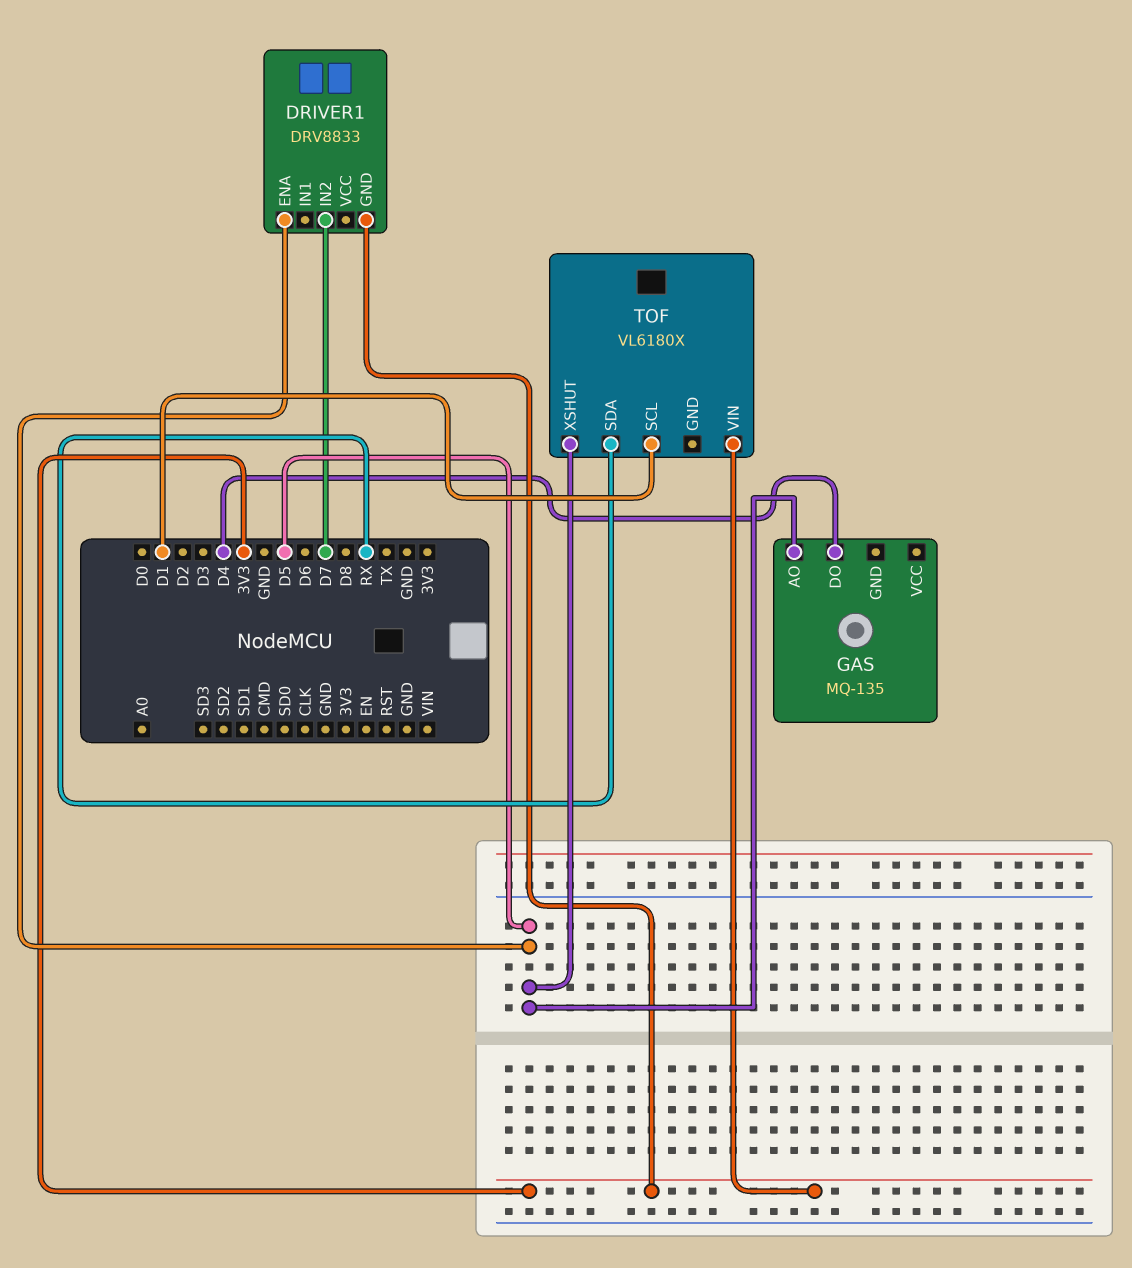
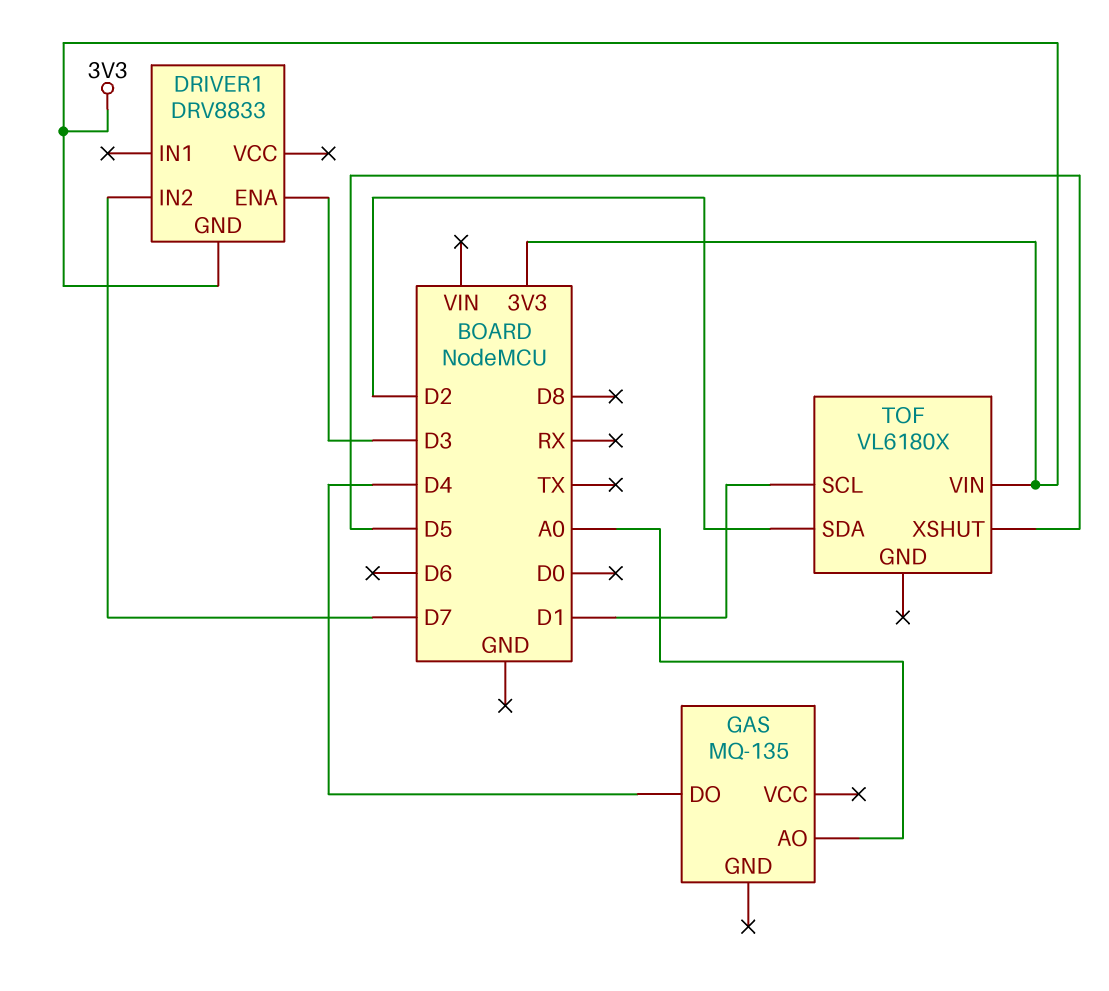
DRIVER1 pin ENA: D5 -> D3
GAS pin AO: D5 -> A0
TOF pin SDA: RX -> D2

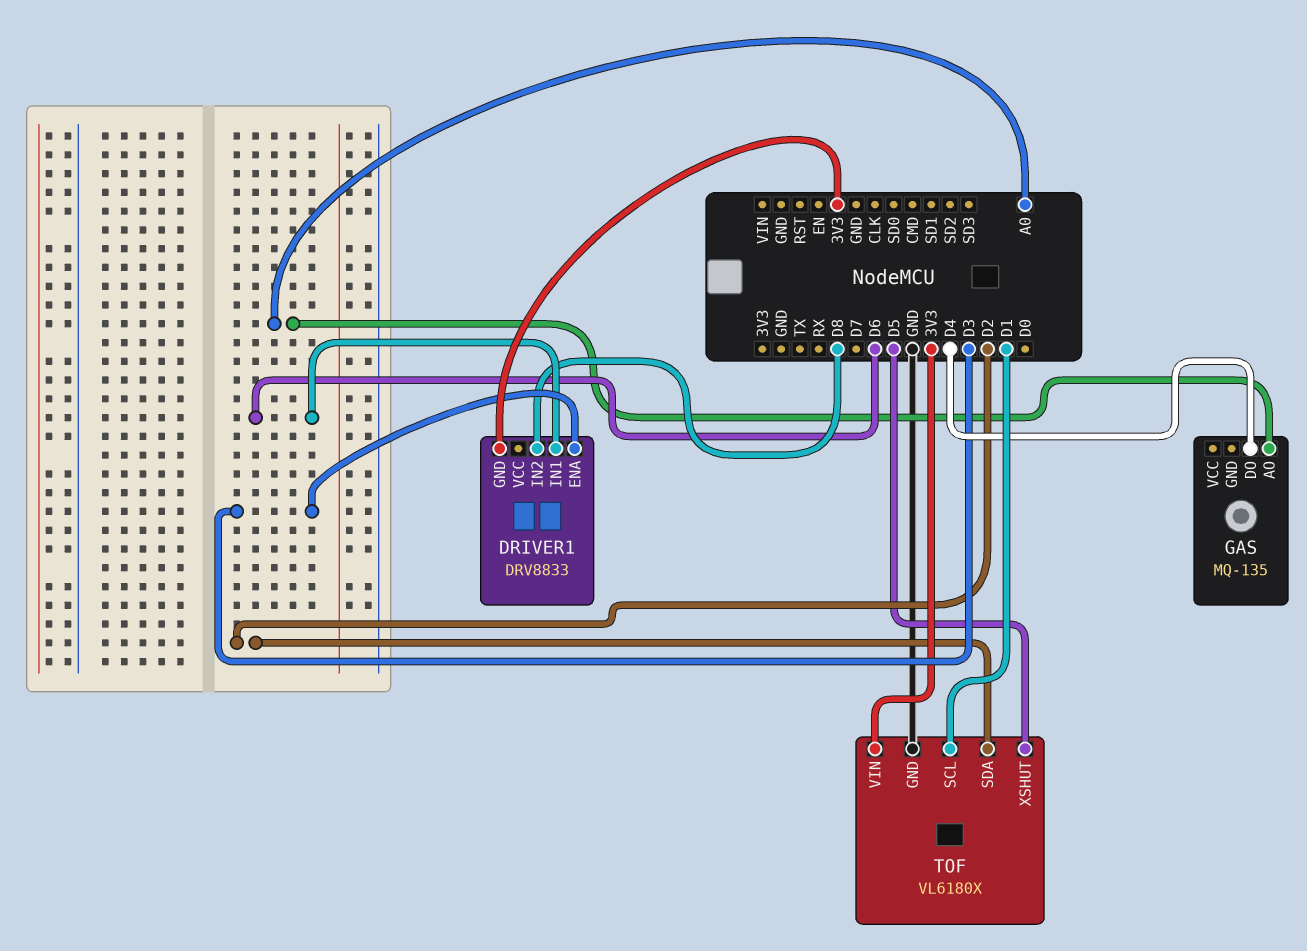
DRIVER1 pin IN1: none -> D6
DRIVER1 pin IN2: D7 -> D8
TOF pin GND: none -> GND

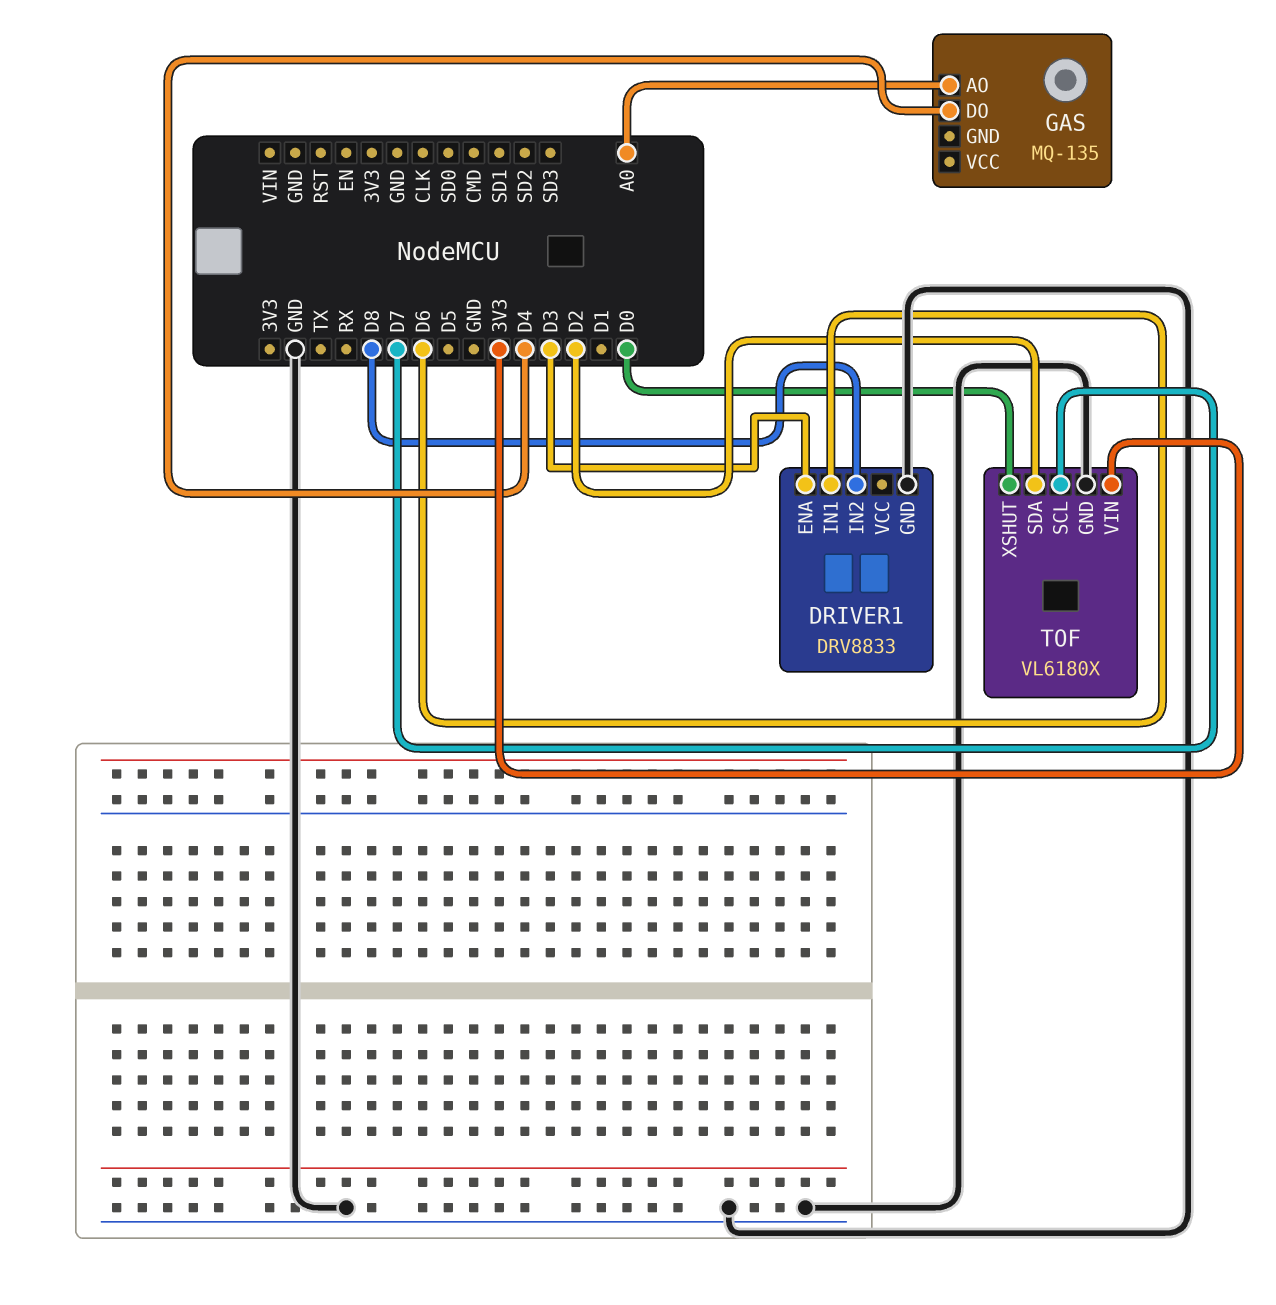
DRIVER1 pin GND: 3V3 -> GND
TOF pin SCL: D1 -> D7
TOF pin XSHUT: D5 -> D0

